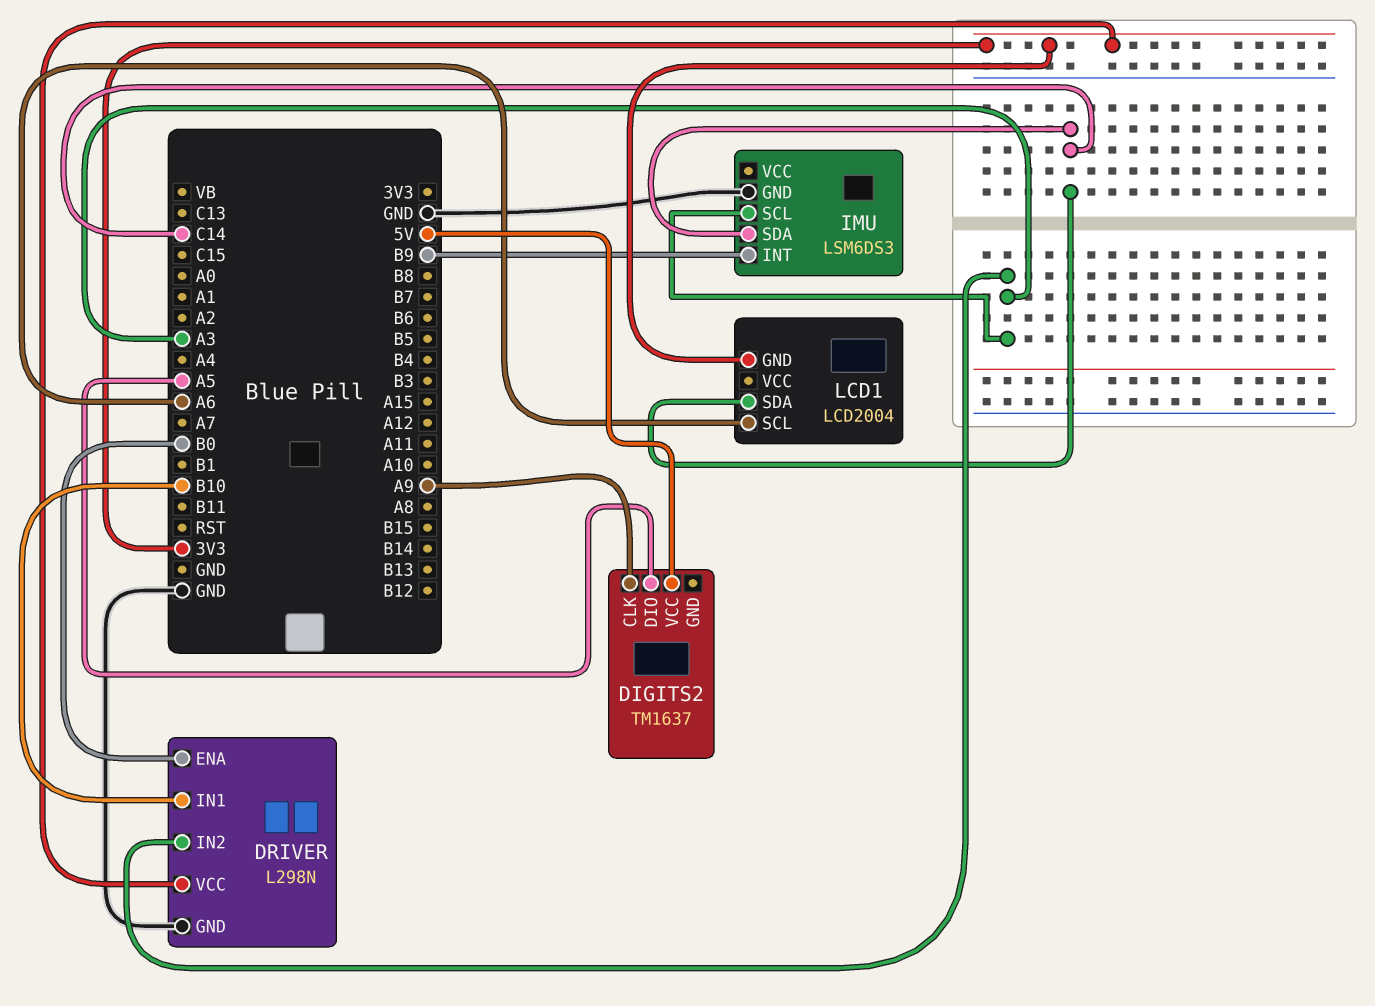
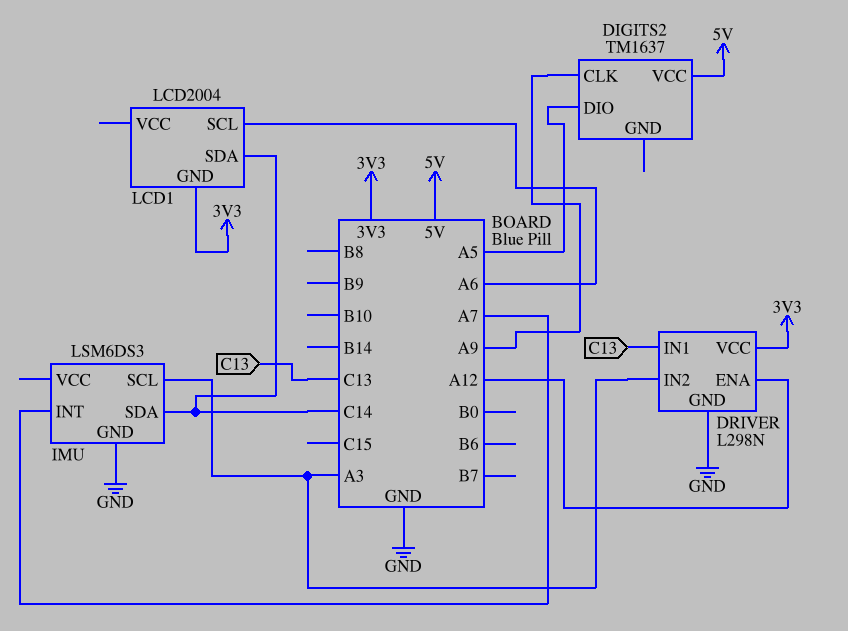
DRIVER pin ENA: B0 -> A12
DRIVER pin IN1: B10 -> C13
IMU pin INT: B9 -> A7

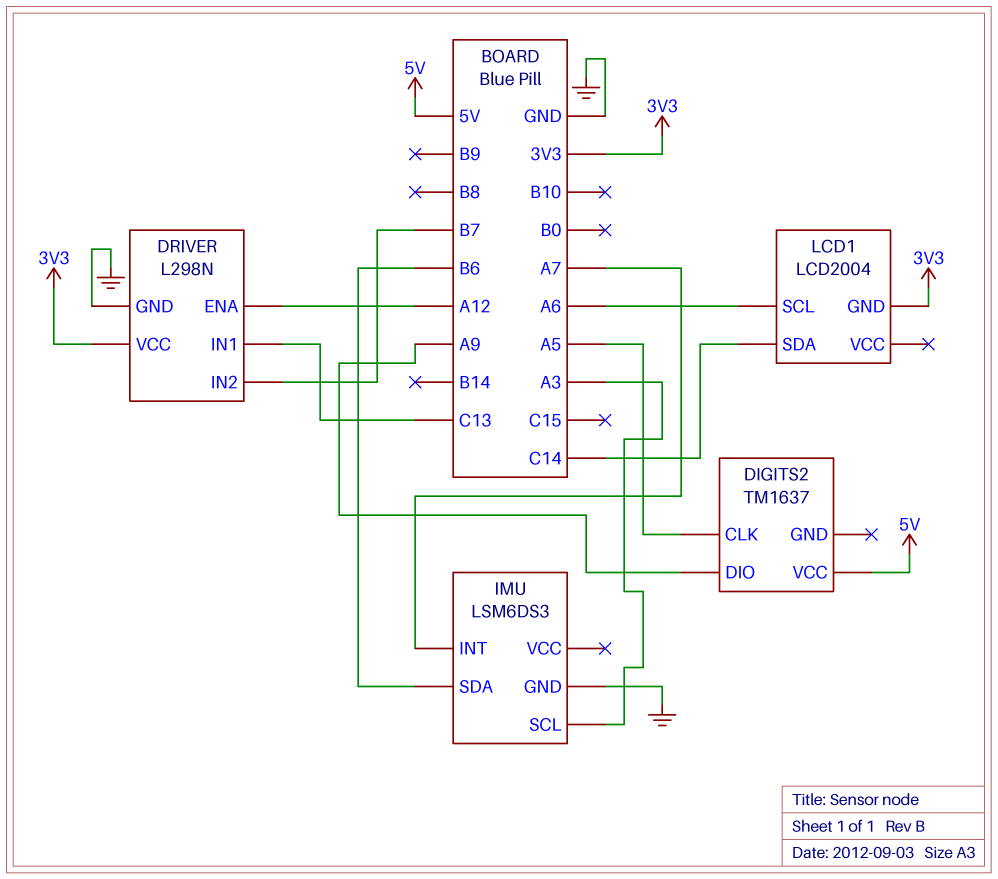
DIGITS2 pin CLK: A9 -> A5
DIGITS2 pin DIO: A5 -> A9
DRIVER pin IN2: A3 -> B7
IMU pin SDA: C14 -> B6

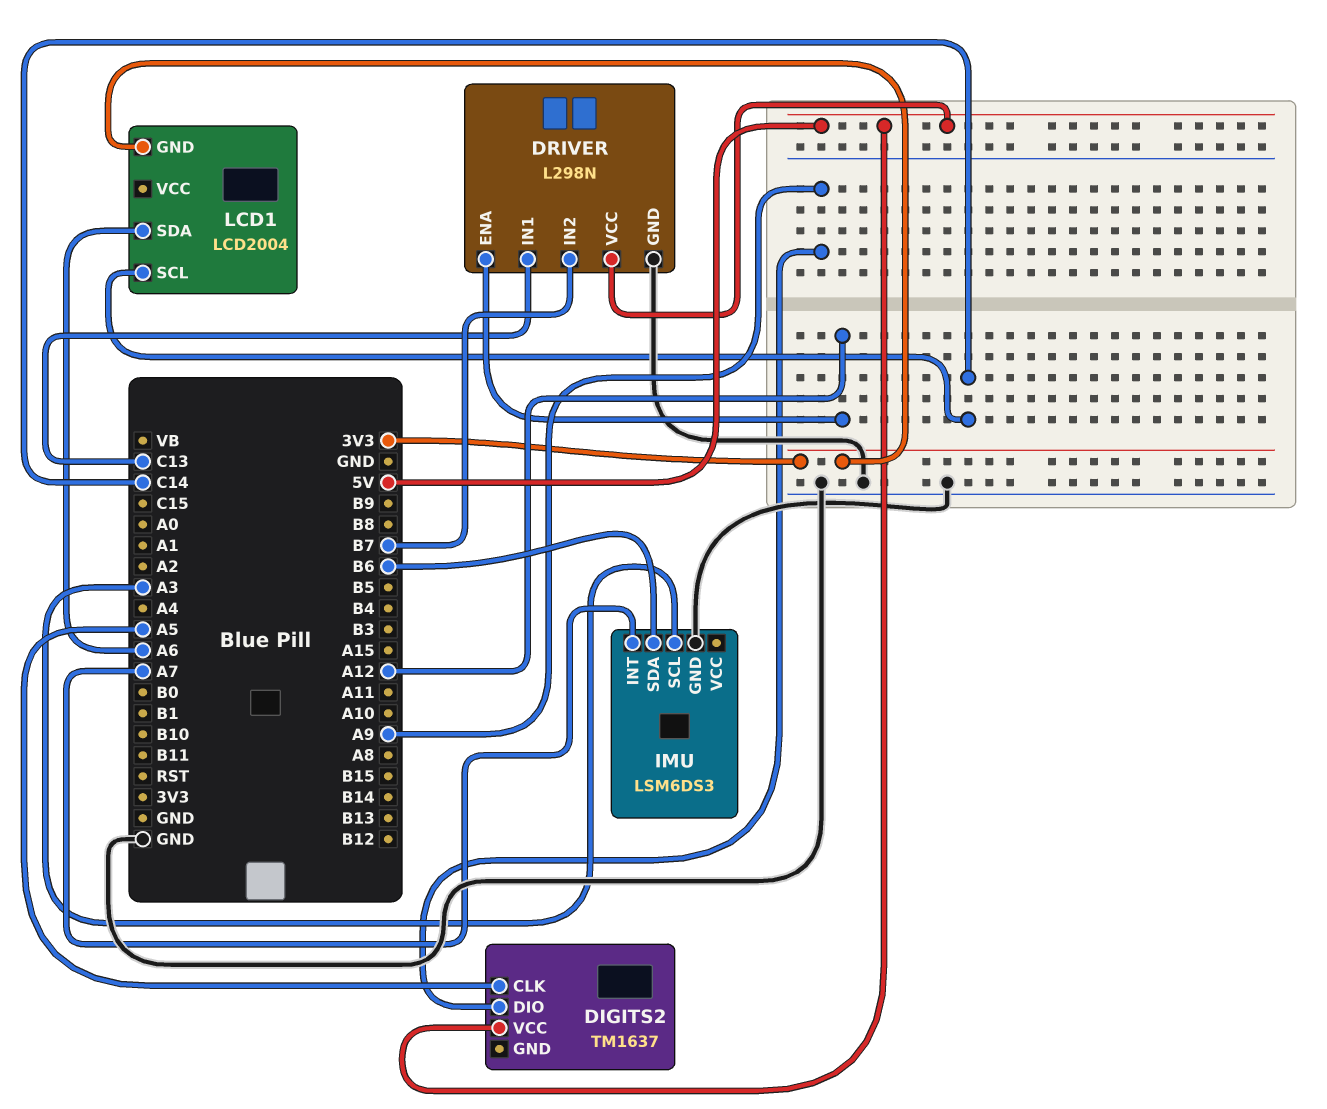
DRIVER pin VCC: 3V3 -> 5V
LCD1 pin SCL: A6 -> C14
LCD1 pin SDA: C14 -> A6

